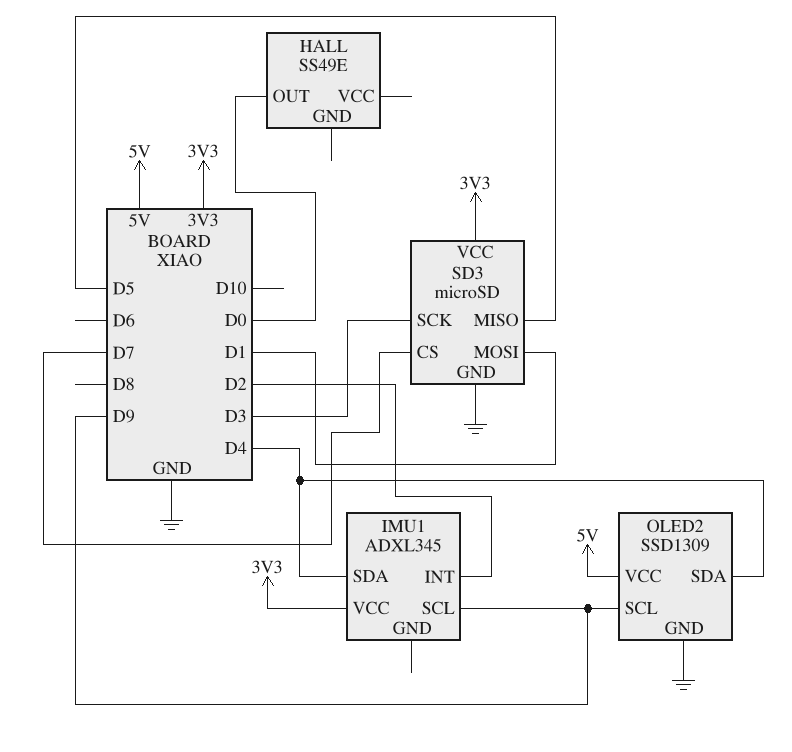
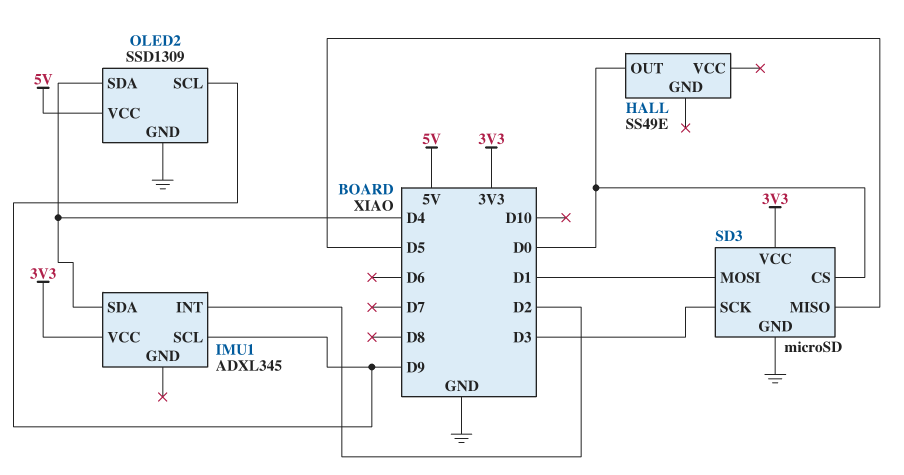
SD3 pin CS: D7 -> D0

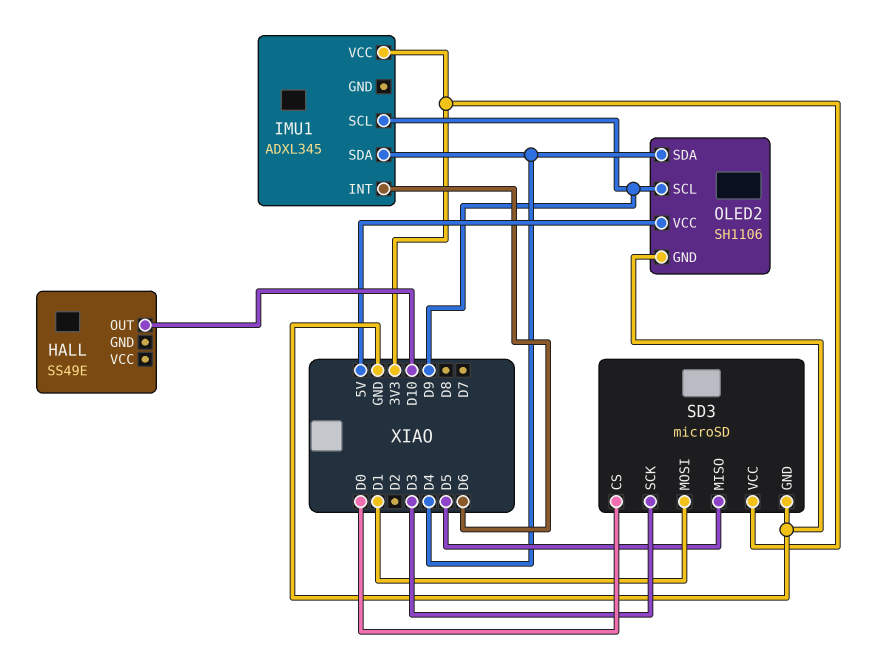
HALL pin OUT: D0 -> D10
IMU1 pin INT: D2 -> D6
OLED2: SSD1309 -> SH1106

